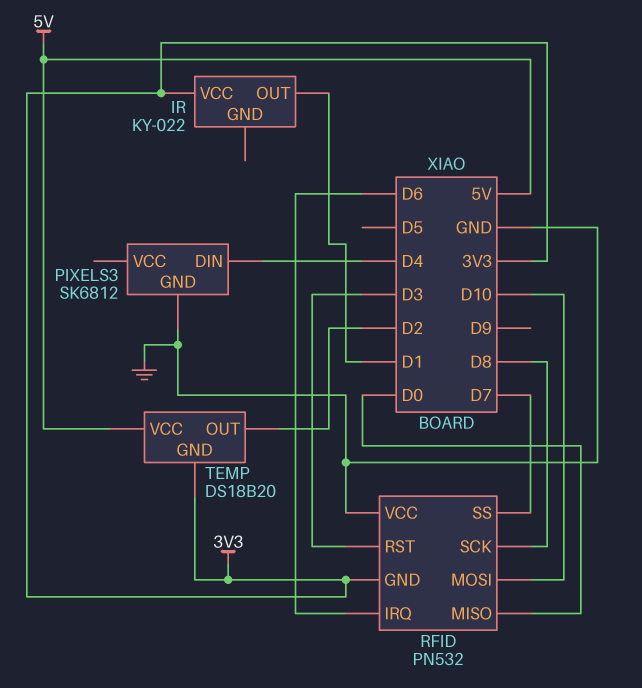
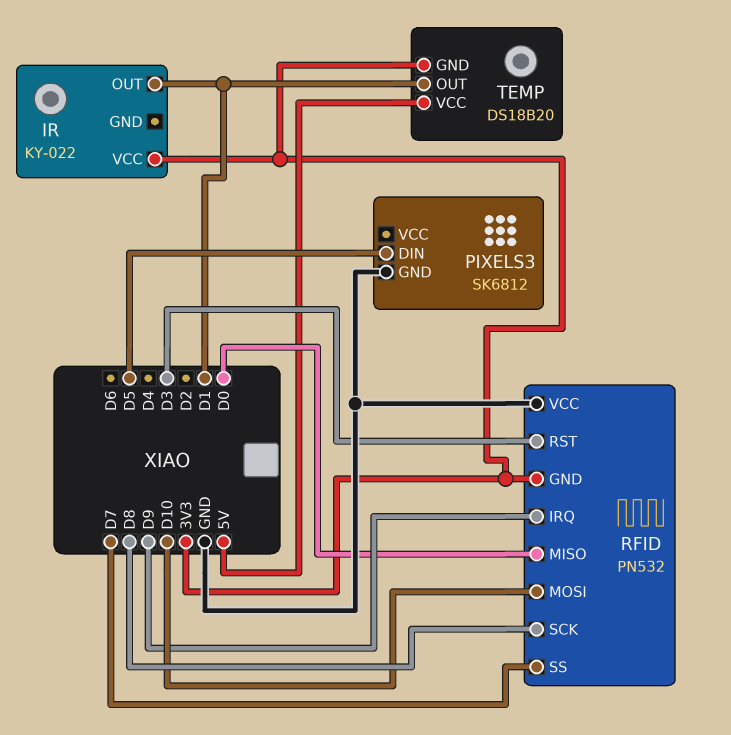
PIXELS3 pin DIN: D4 -> D5
RFID pin IRQ: D6 -> D9
TEMP pin OUT: D2 -> D1

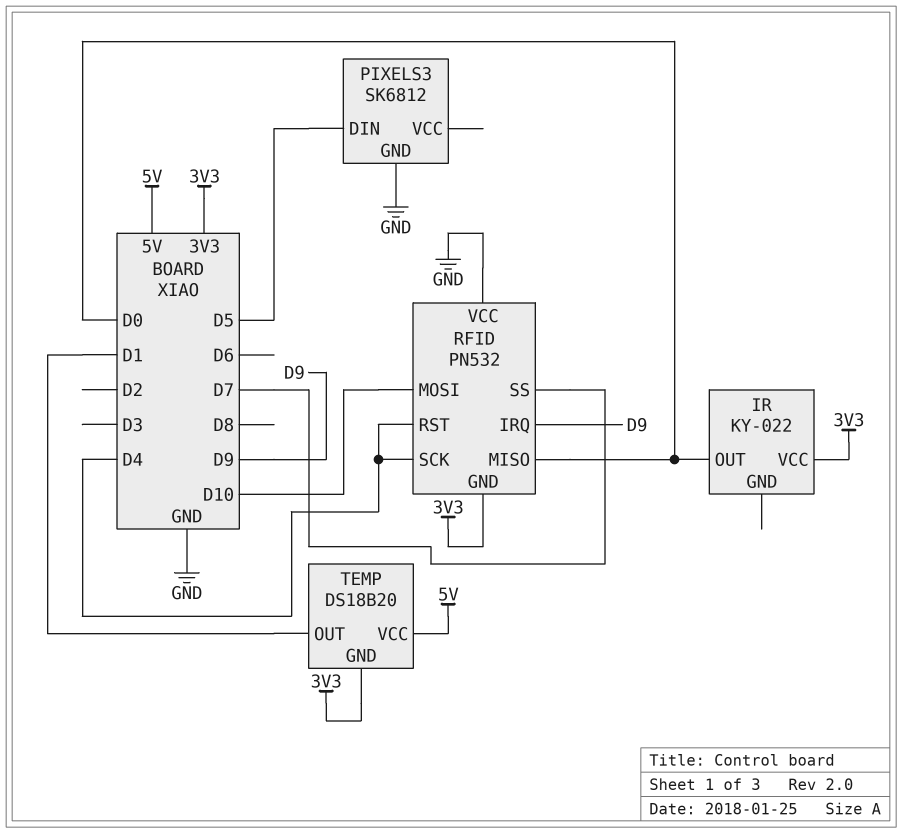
IR pin OUT: D1 -> D0
RFID pin RST: D3 -> D4
RFID pin SCK: D8 -> D4

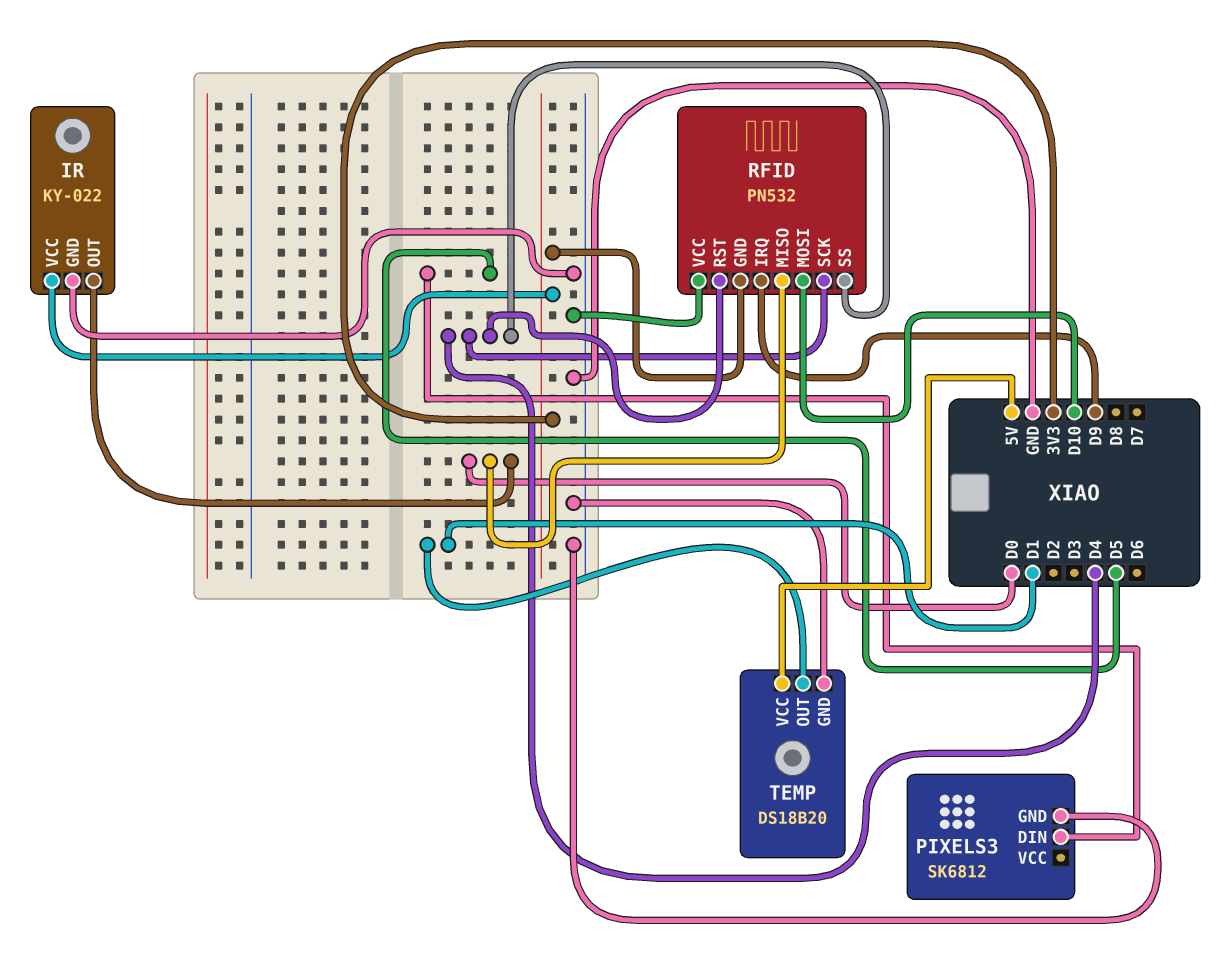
IR pin GND: none -> GND
RFID pin SS: D7 -> D4
TEMP pin GND: 3V3 -> GND

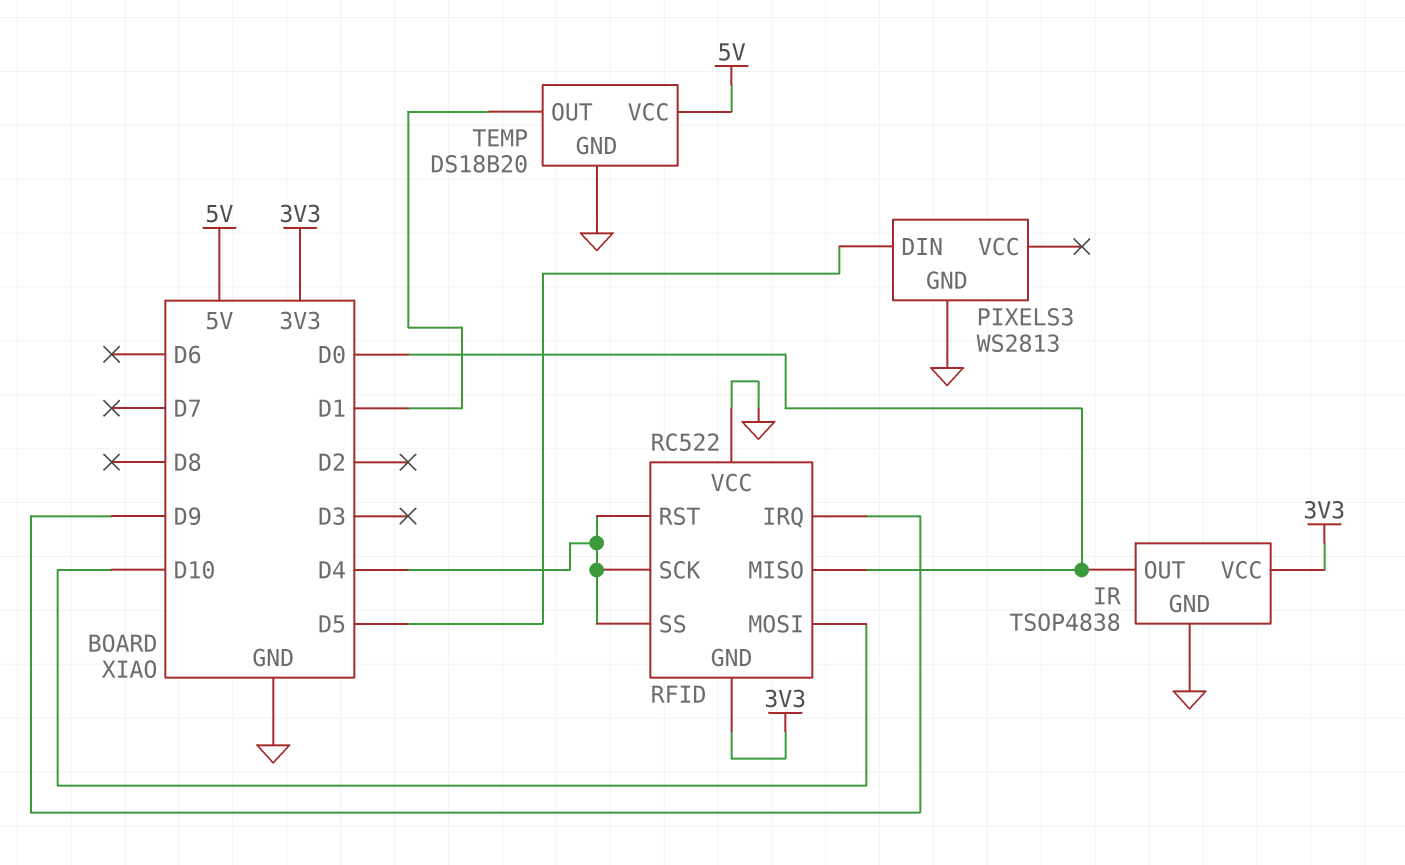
IR: KY-022 -> TSOP4838
PIXELS3: SK6812 -> WS2813
RFID: PN532 -> RC522

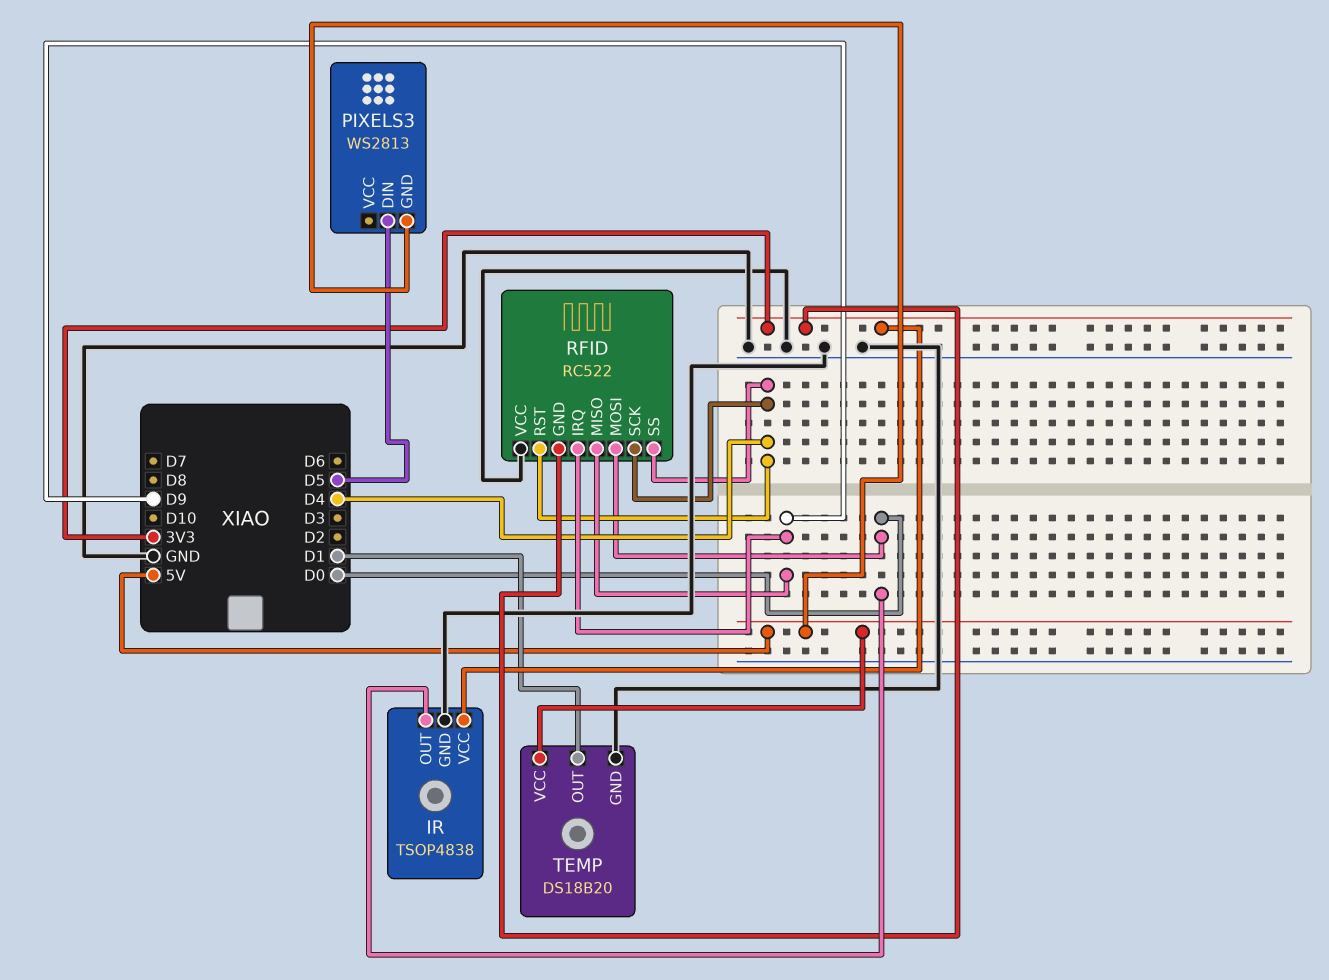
PIXELS3 pin GND: GND -> 5V
RFID pin MISO: D0 -> D9
RFID pin MOSI: D10 -> D0

